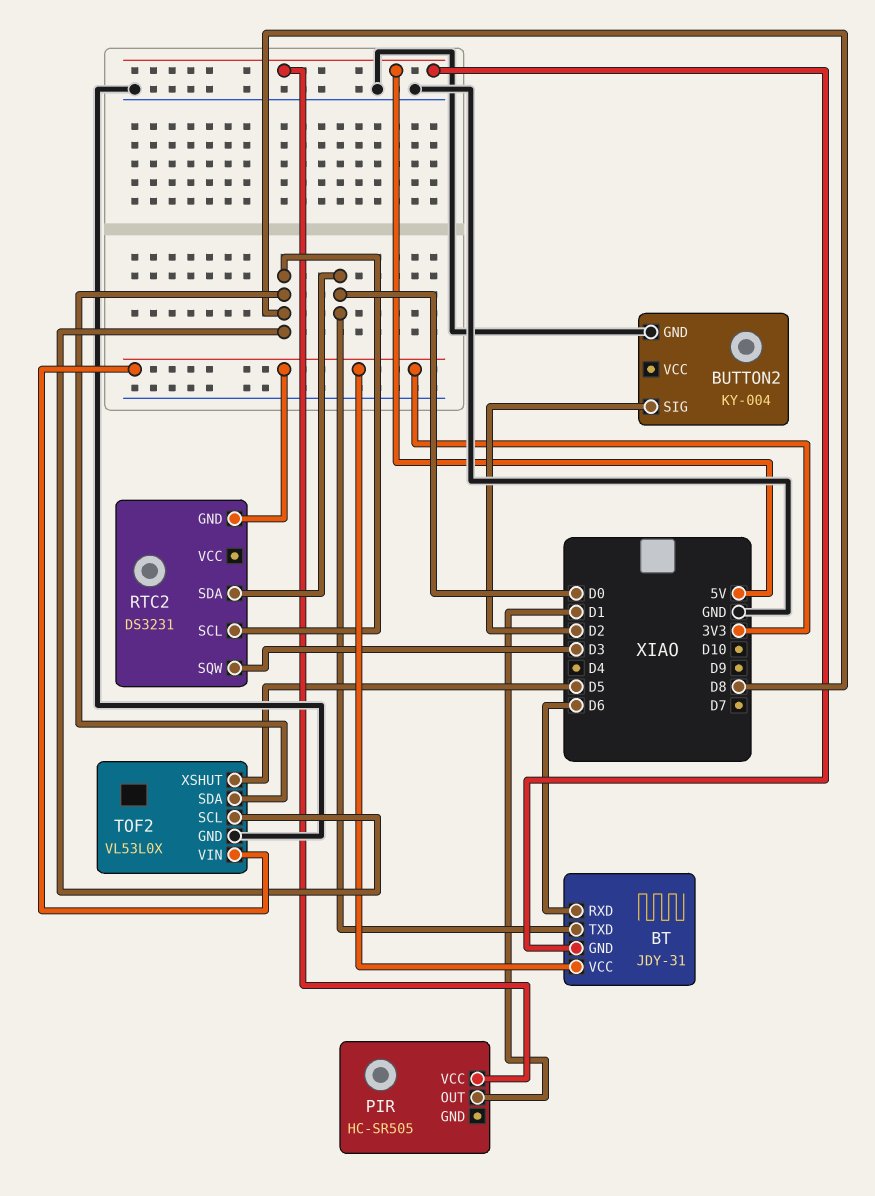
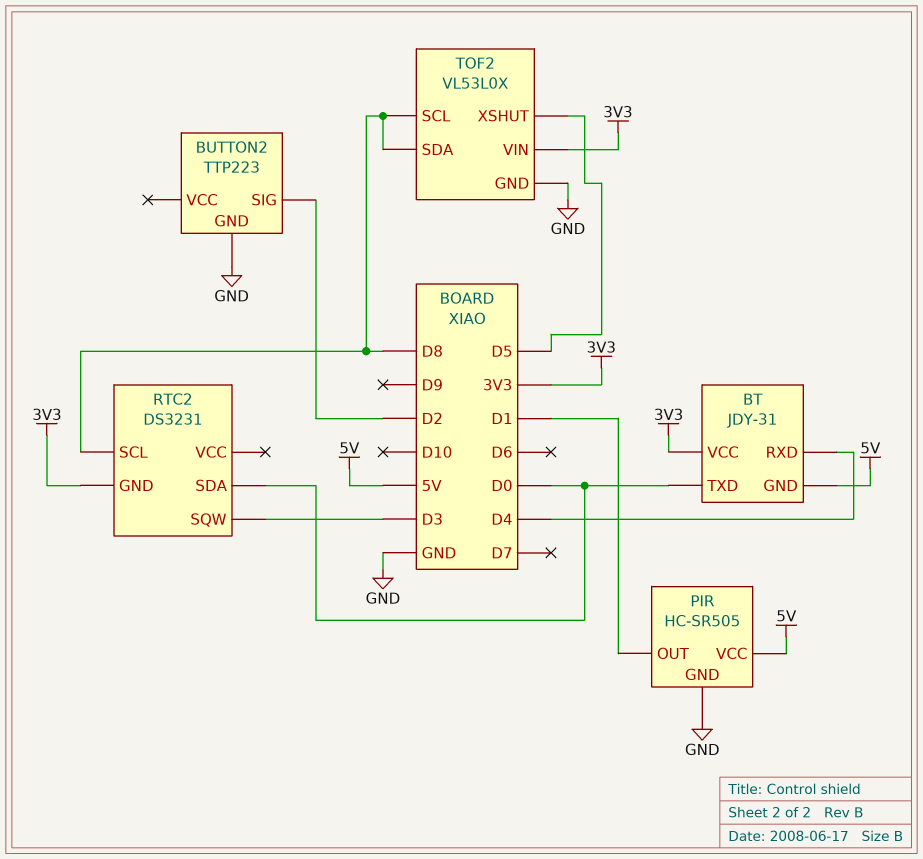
BT pin RXD: D6 -> D4
BUTTON2: KY-004 -> TTP223
PIR pin GND: none -> GND

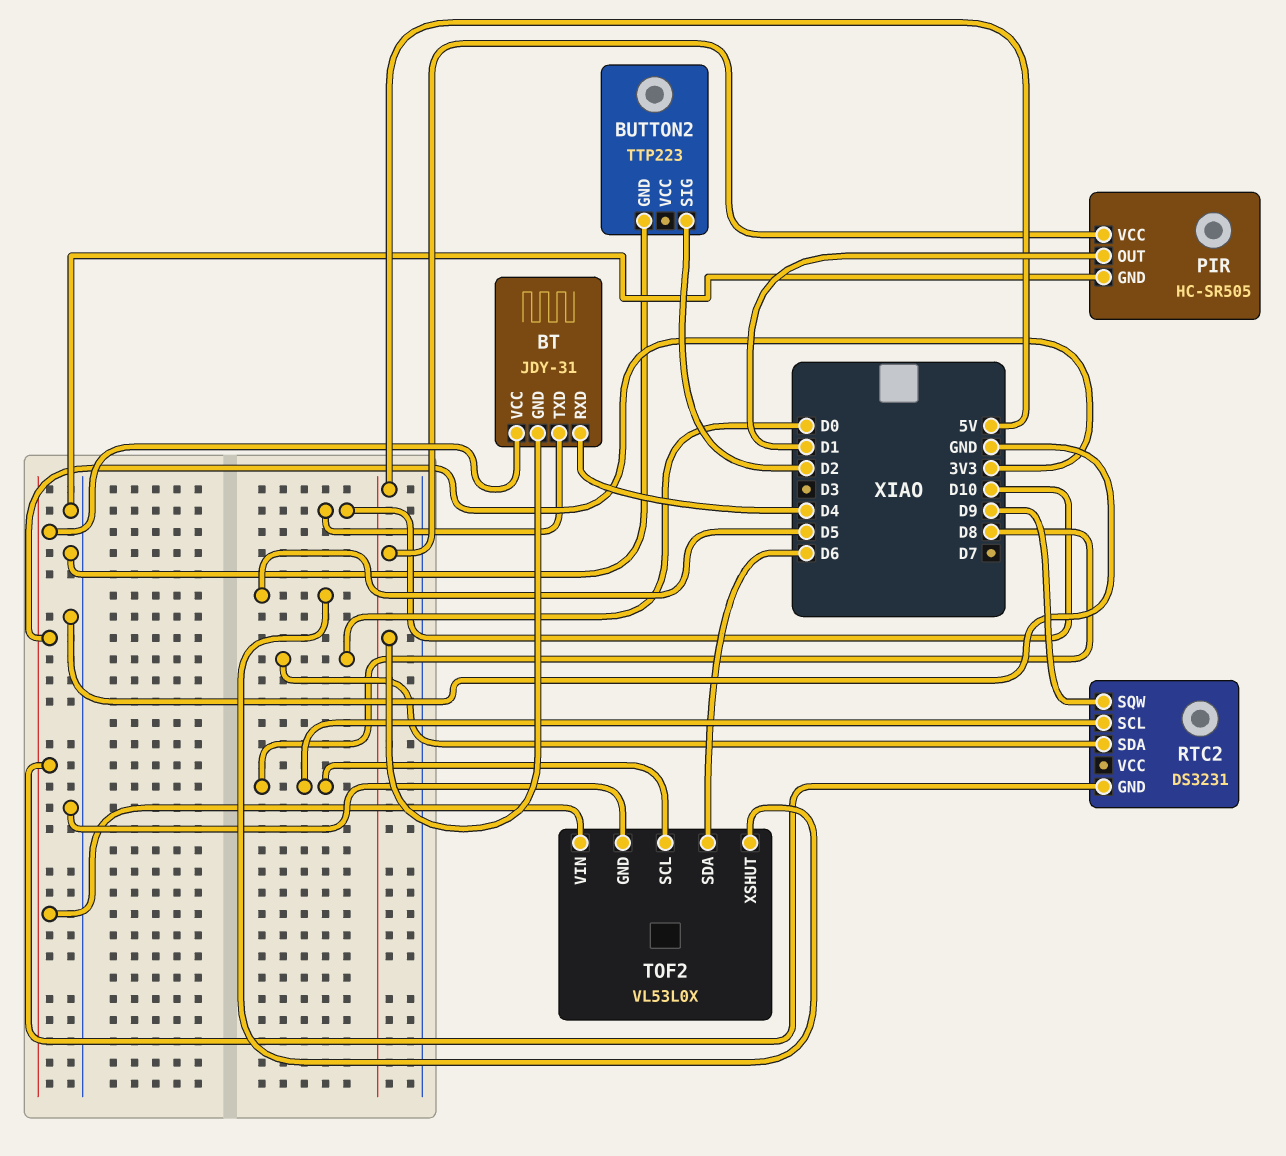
BT pin TXD: D0 -> D10
RTC2 pin SQW: D3 -> D9
TOF2 pin SDA: D8 -> D6

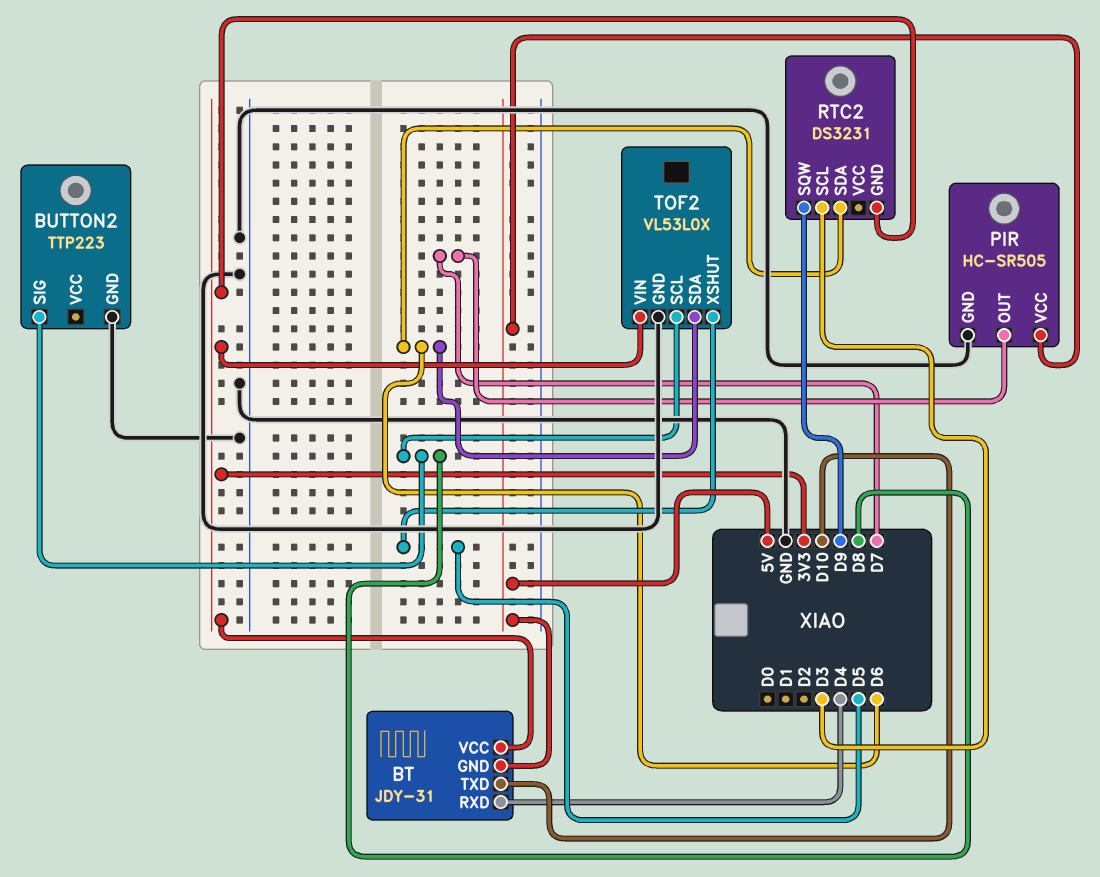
BUTTON2 pin SIG: D2 -> D8
PIR pin OUT: D1 -> D7
RTC2 pin SCL: D8 -> D3
RTC2 pin SDA: D0 -> D6

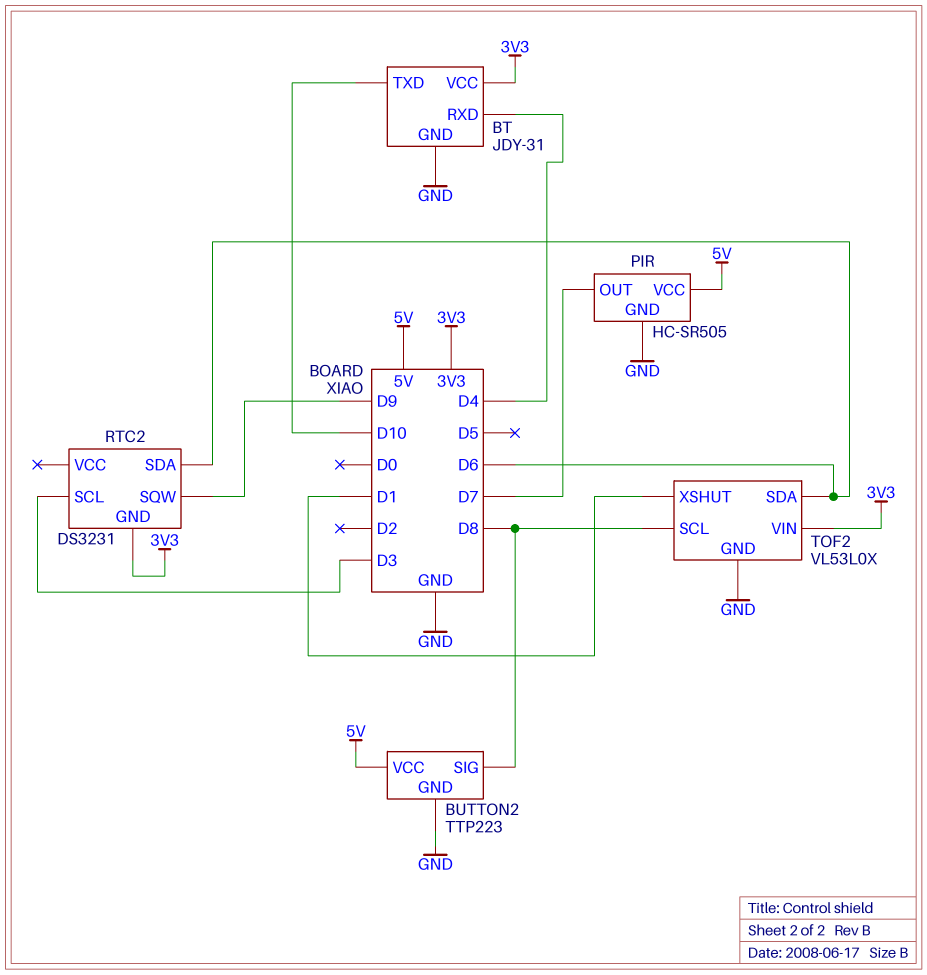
BT pin GND: 5V -> GND
BUTTON2 pin VCC: none -> 5V
TOF2 pin XSHUT: D5 -> D1

